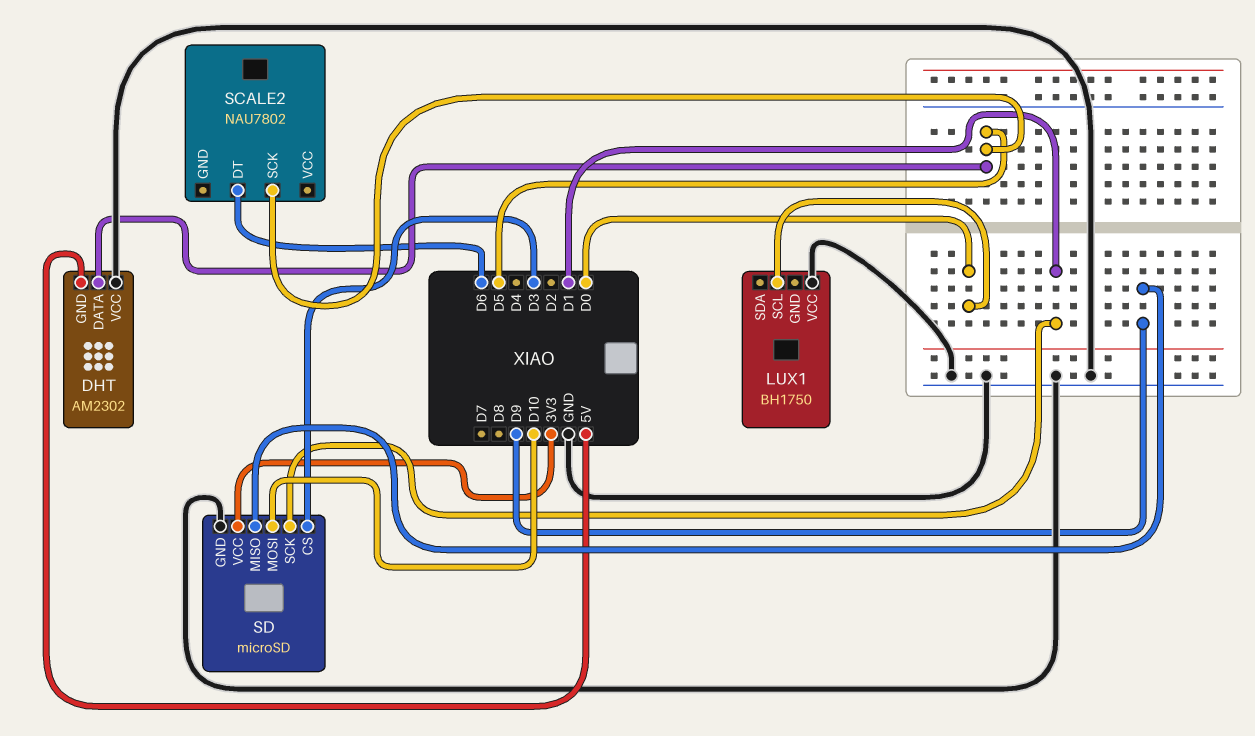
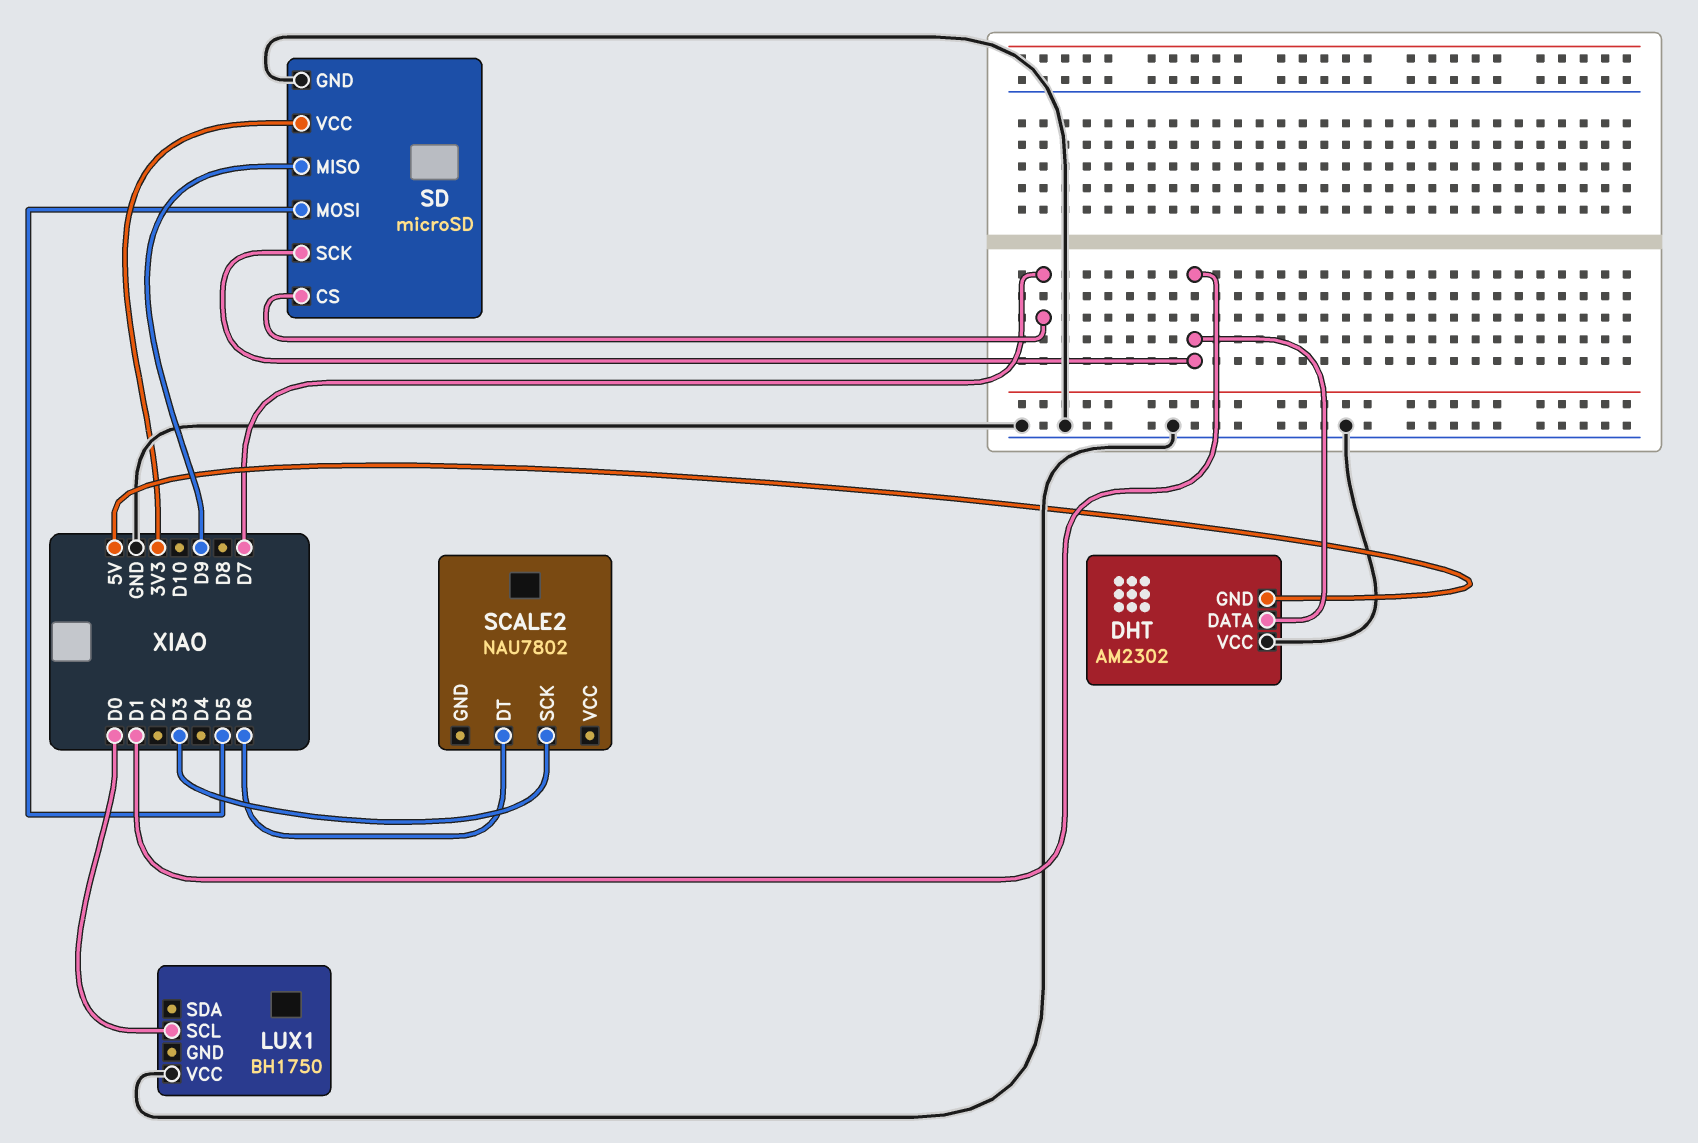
DHT pin DATA: D5 -> D1
SCALE2 pin SCK: D5 -> D3
SD pin CS: D3 -> D7
SD pin MOSI: D10 -> D5

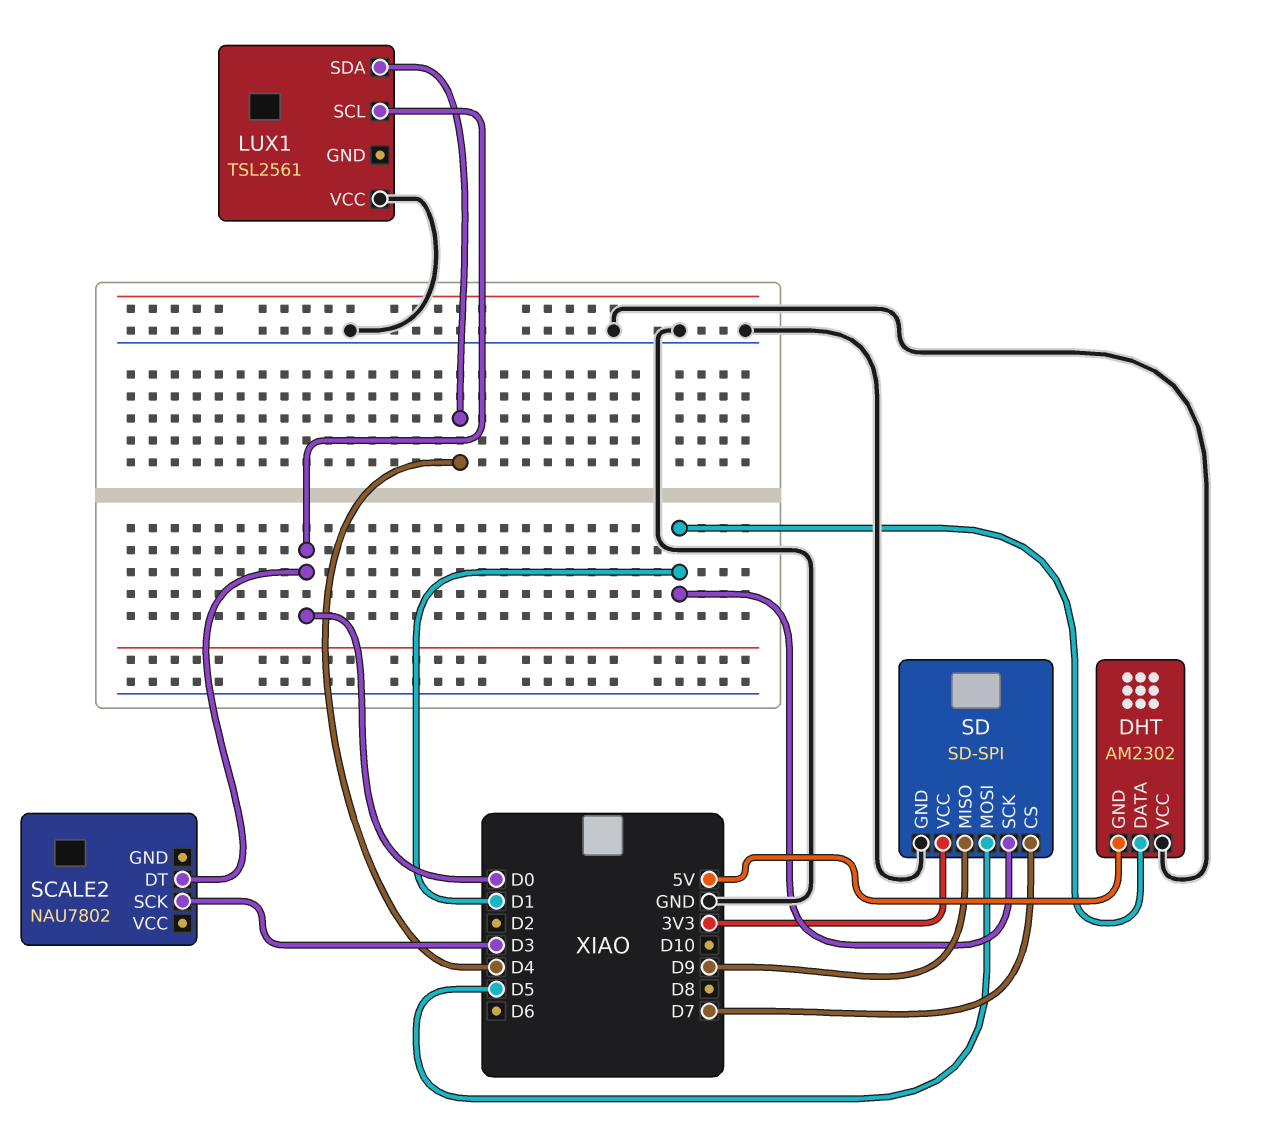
LUX1: BH1750 -> TSL2561
LUX1 pin SDA: none -> D4
SCALE2 pin DT: D6 -> D0
SD: microSD -> SD-SPI

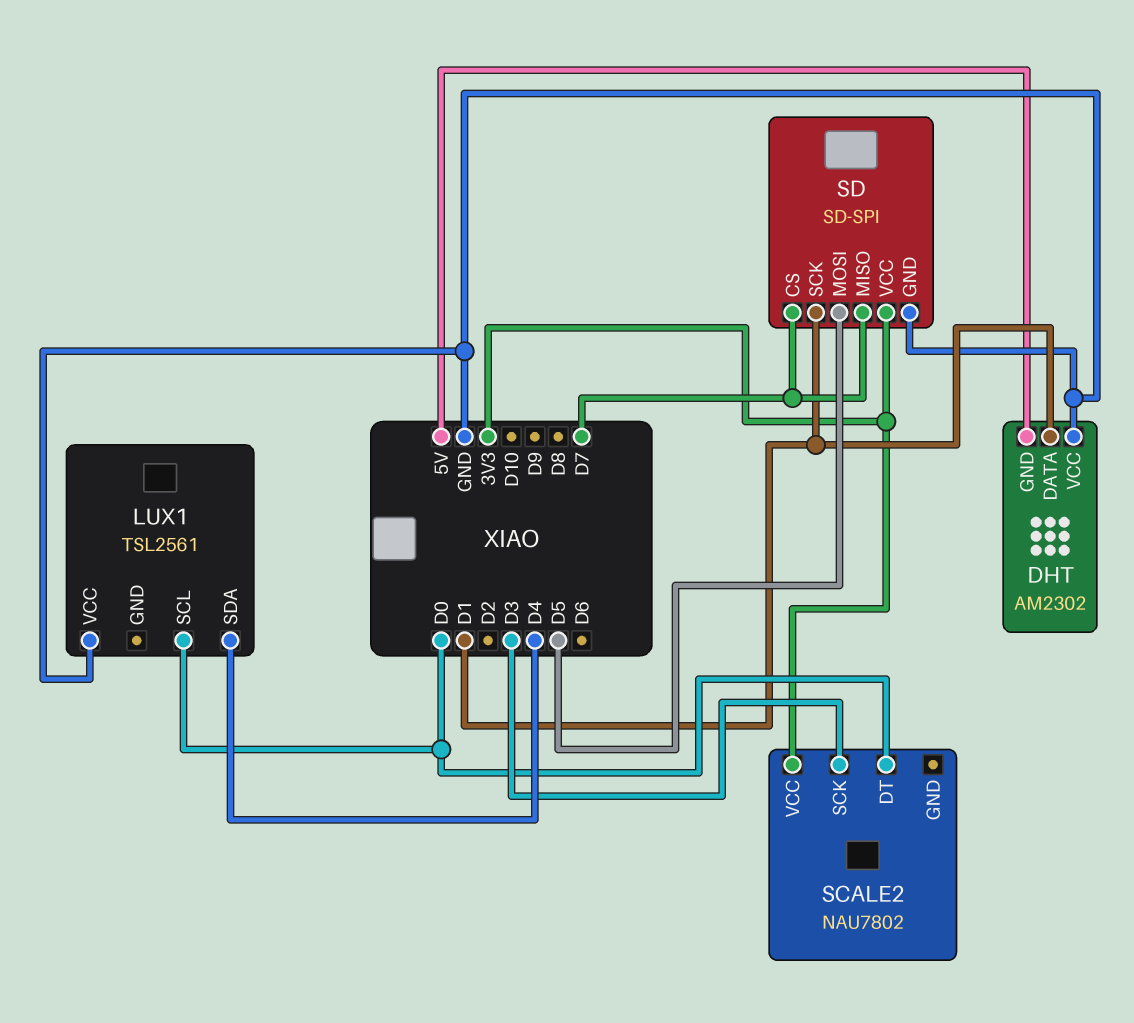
SCALE2 pin VCC: none -> 3V3
SD pin MISO: D9 -> D7

